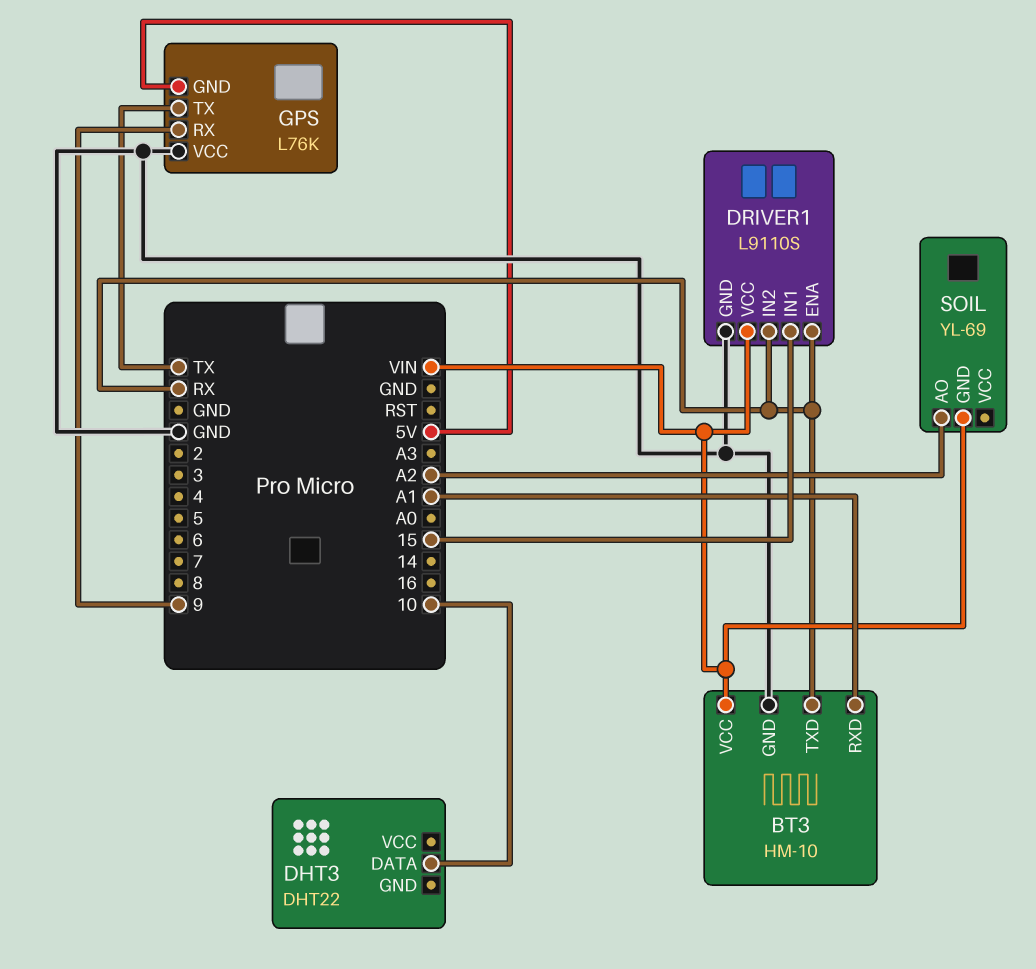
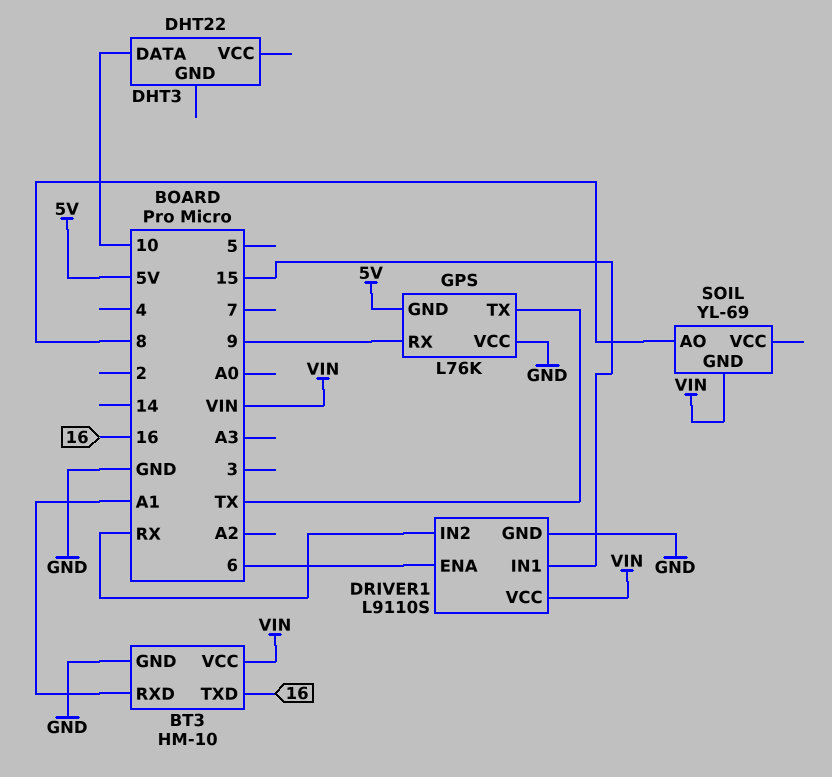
BT3 pin TXD: RX -> 16
DRIVER1 pin ENA: RX -> 6
SOIL pin AO: A2 -> 8

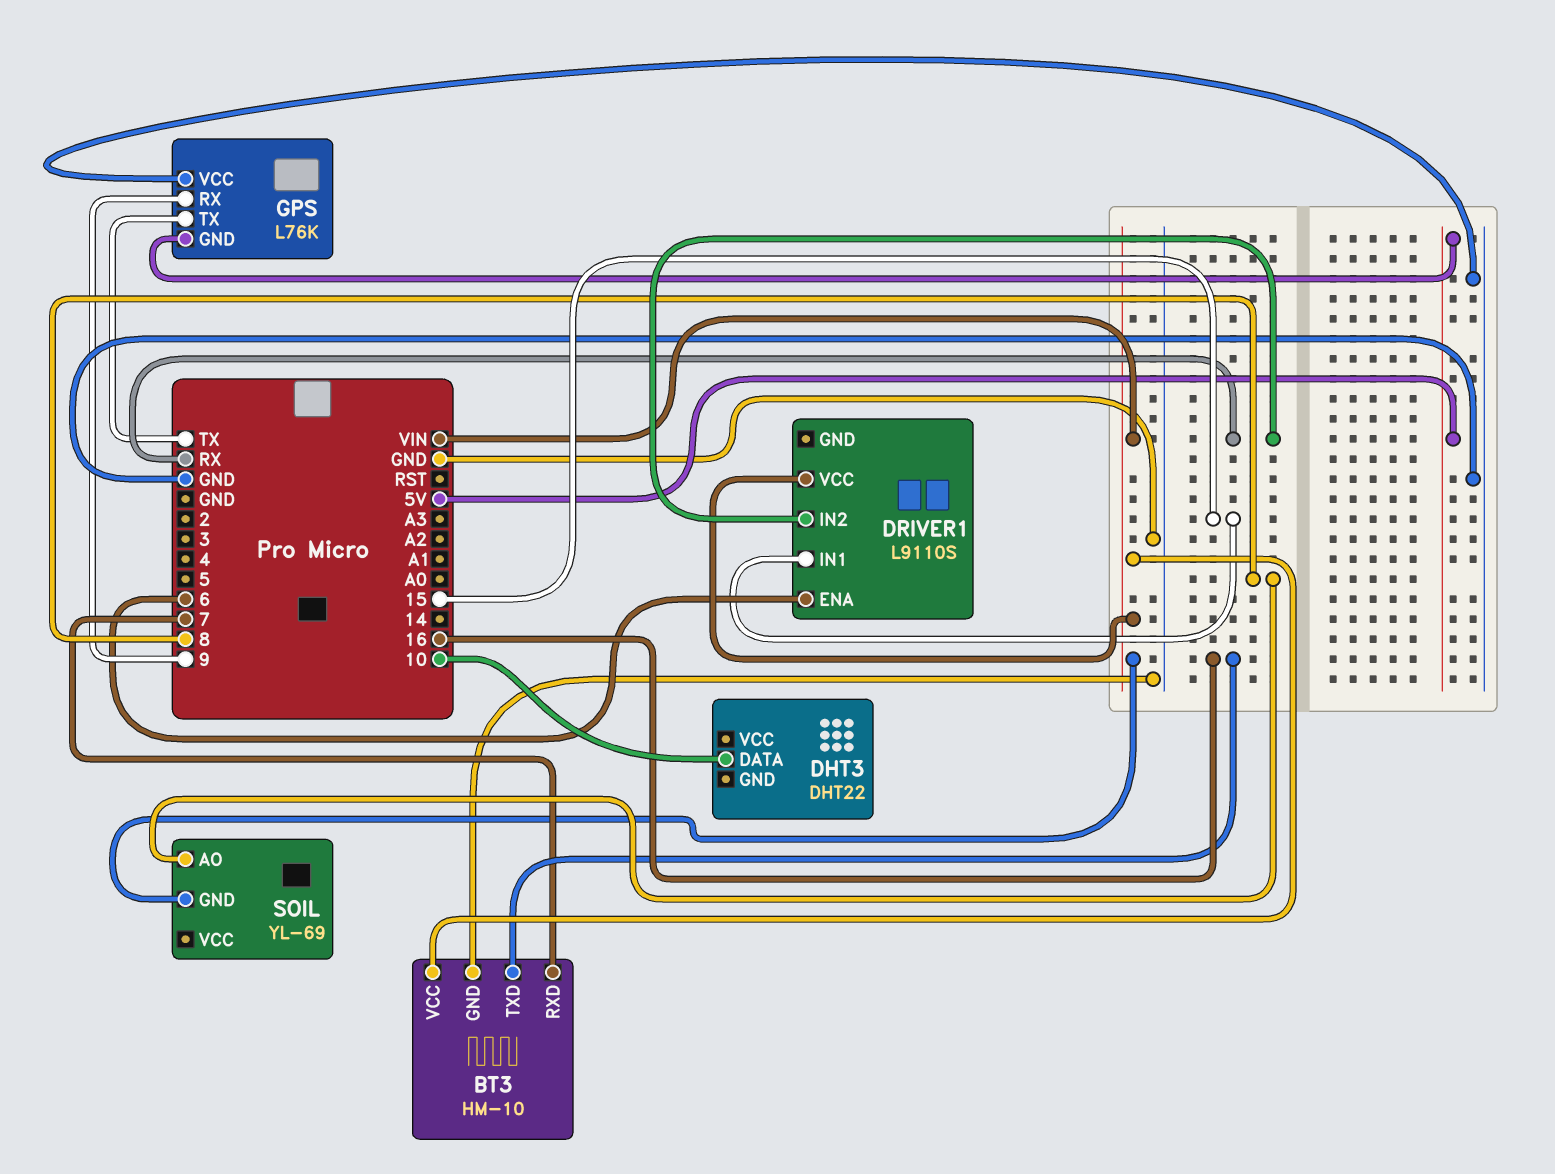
BT3 pin RXD: A1 -> 7
DRIVER1 pin GND: GND -> none

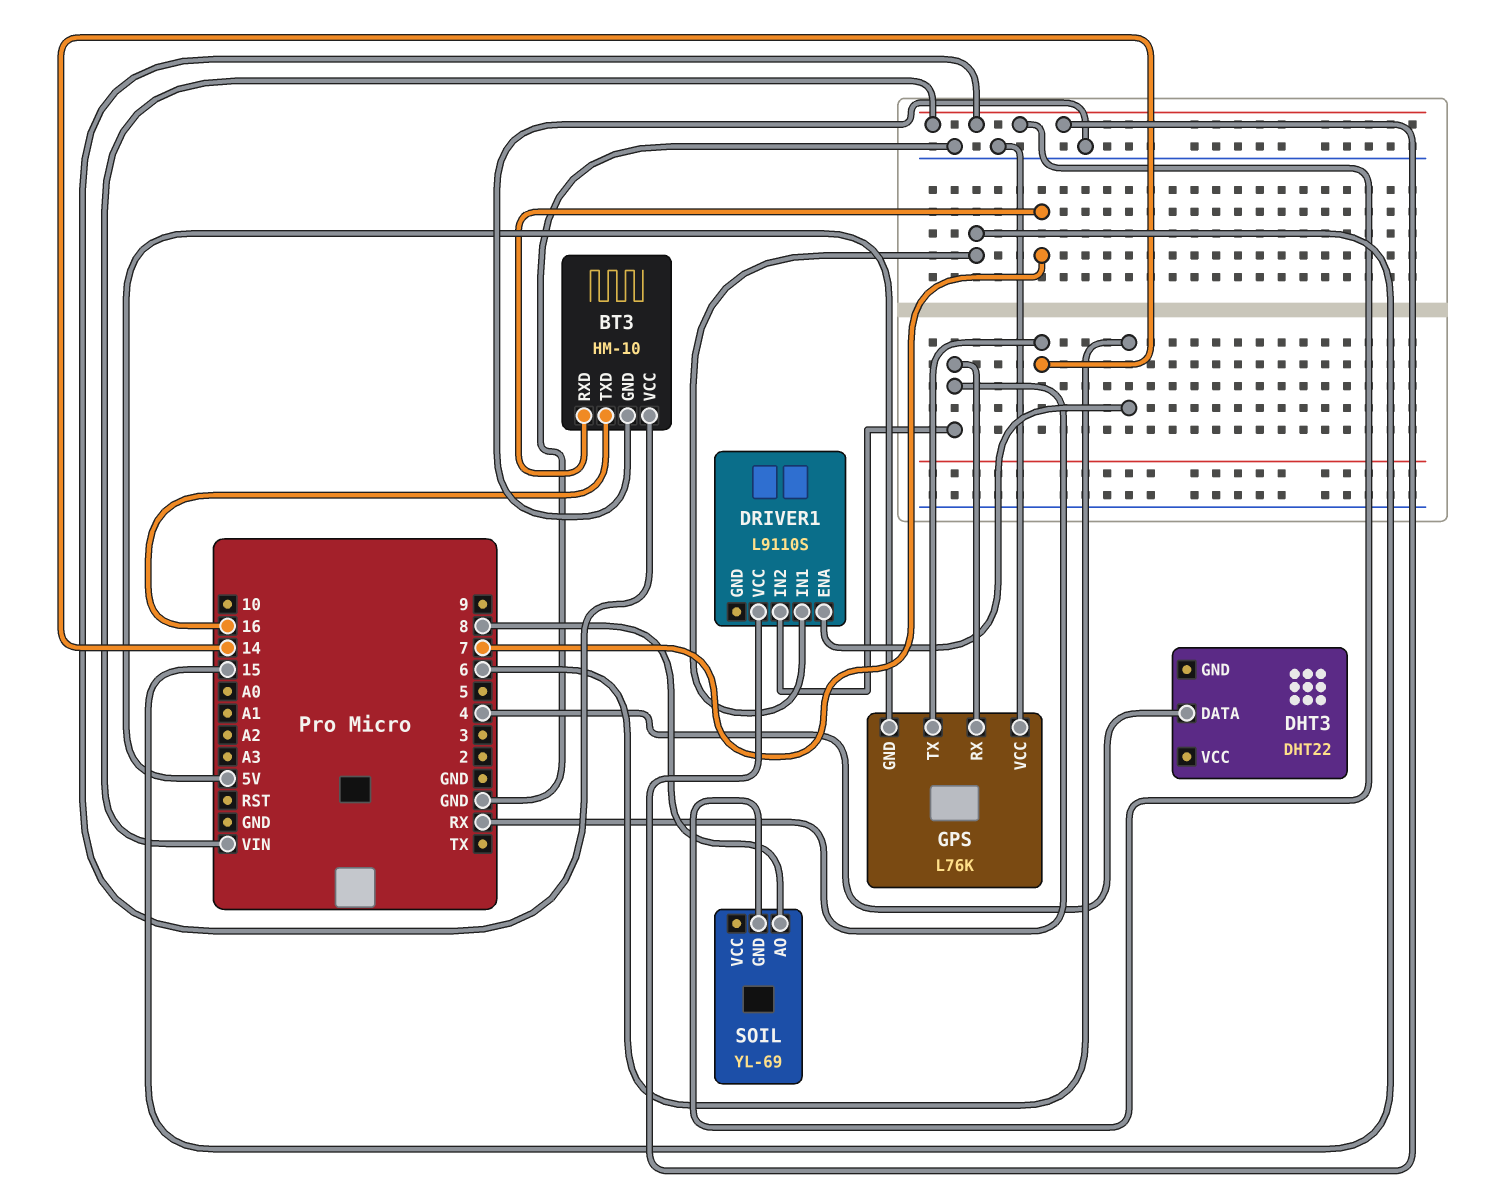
DHT3 pin DATA: 10 -> 4
GPS pin RX: 9 -> RX
GPS pin TX: TX -> 14

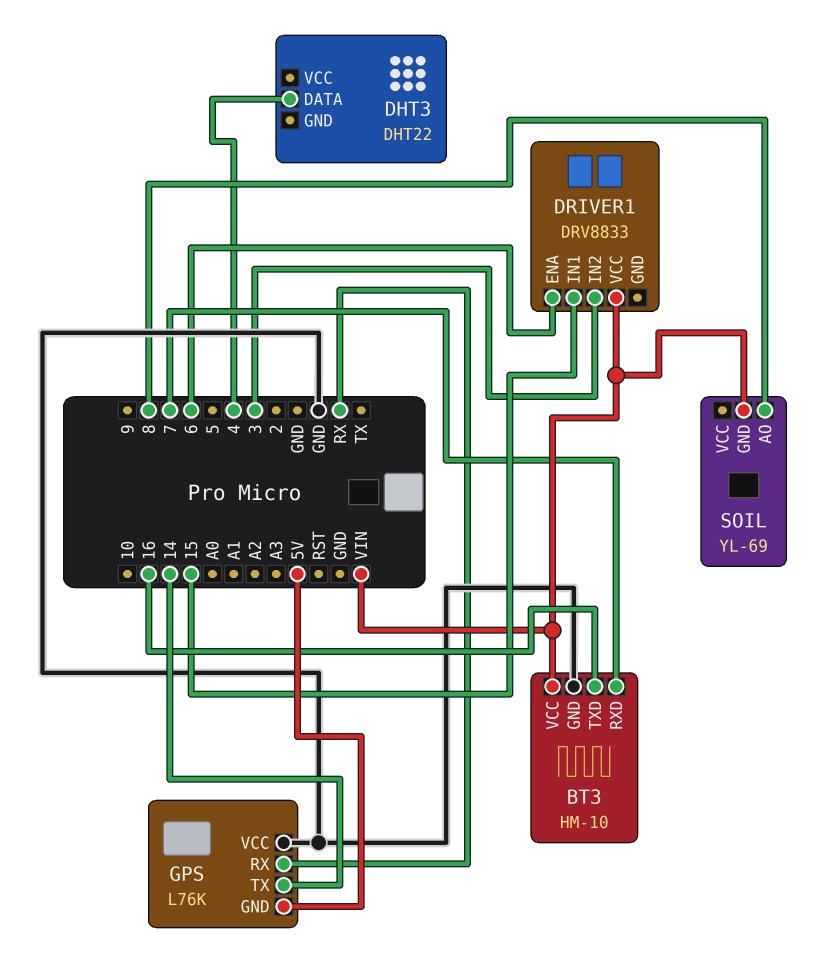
DRIVER1: L9110S -> DRV8833
DRIVER1 pin IN2: RX -> 3

